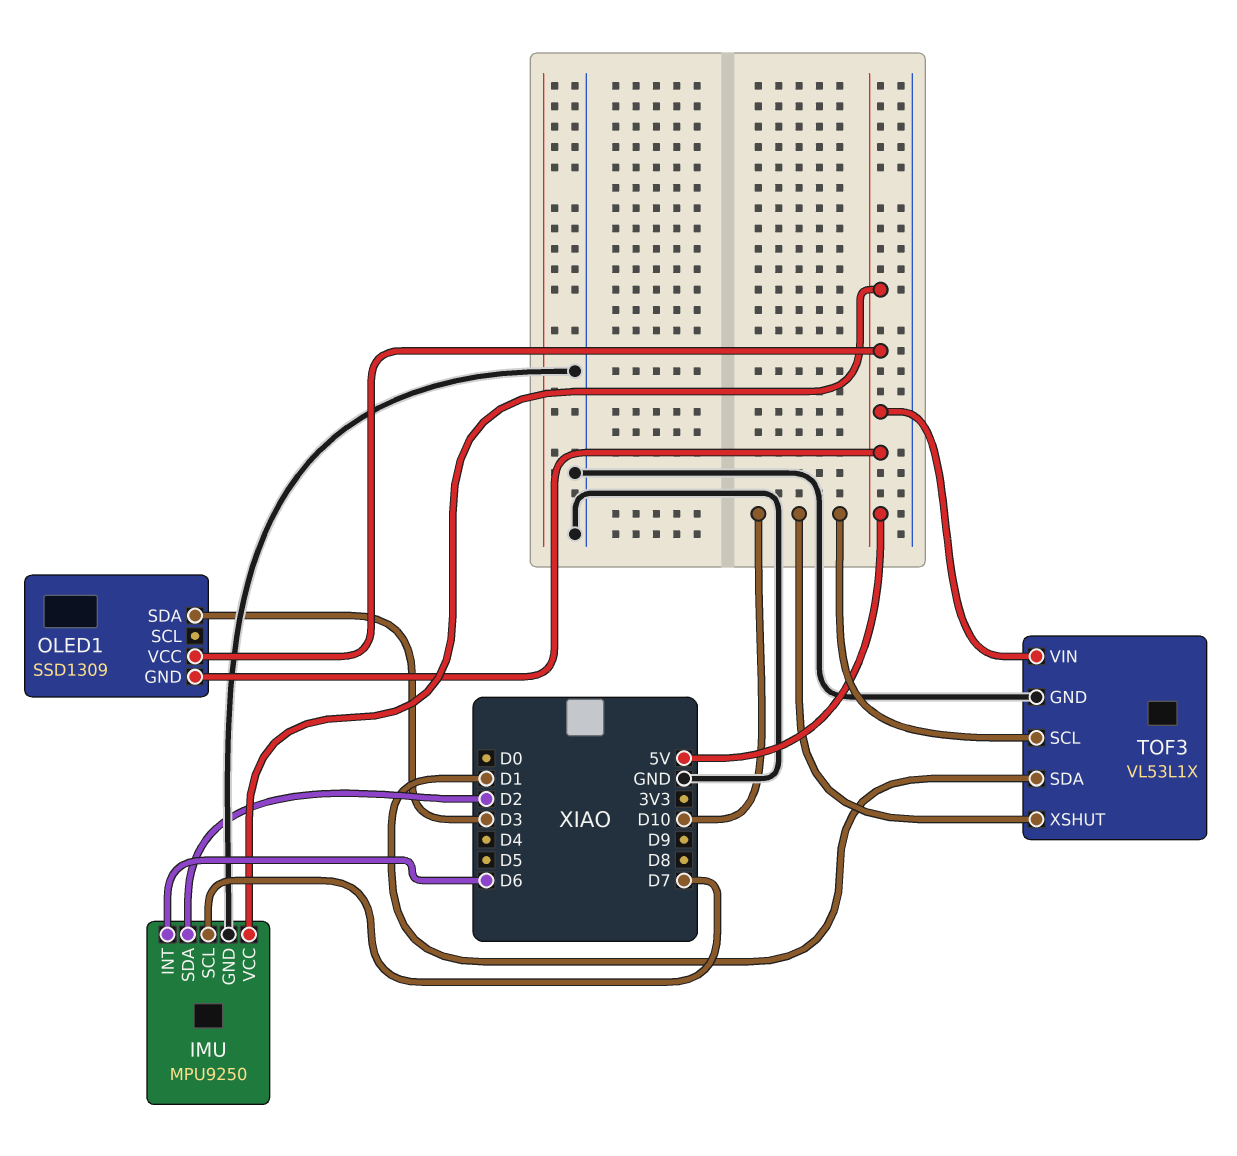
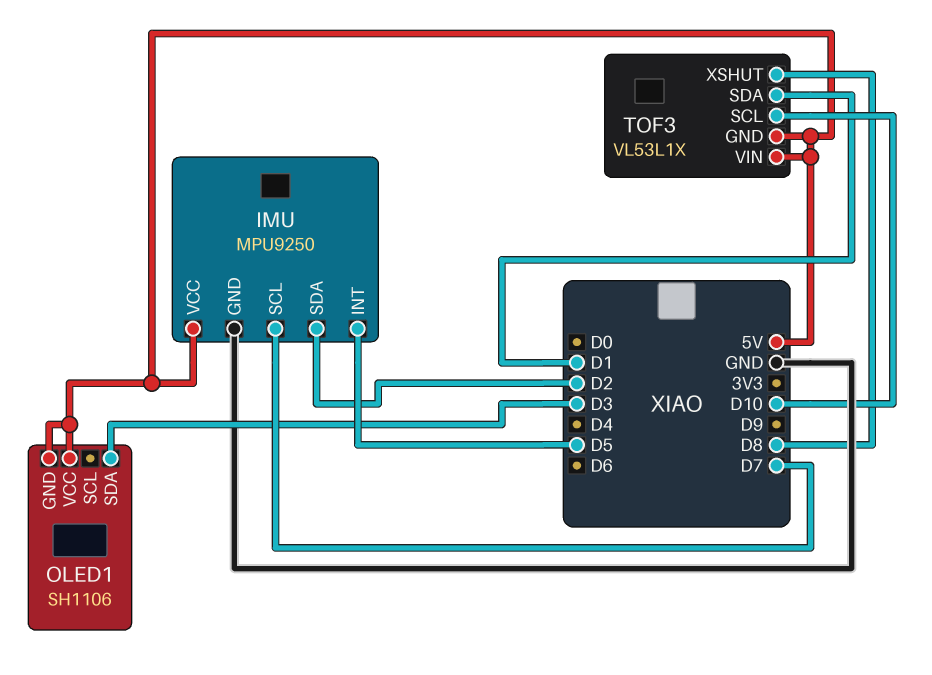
IMU pin INT: D6 -> D5
OLED1: SSD1309 -> SH1106
TOF3 pin GND: GND -> 5V
TOF3 pin XSHUT: D10 -> D8

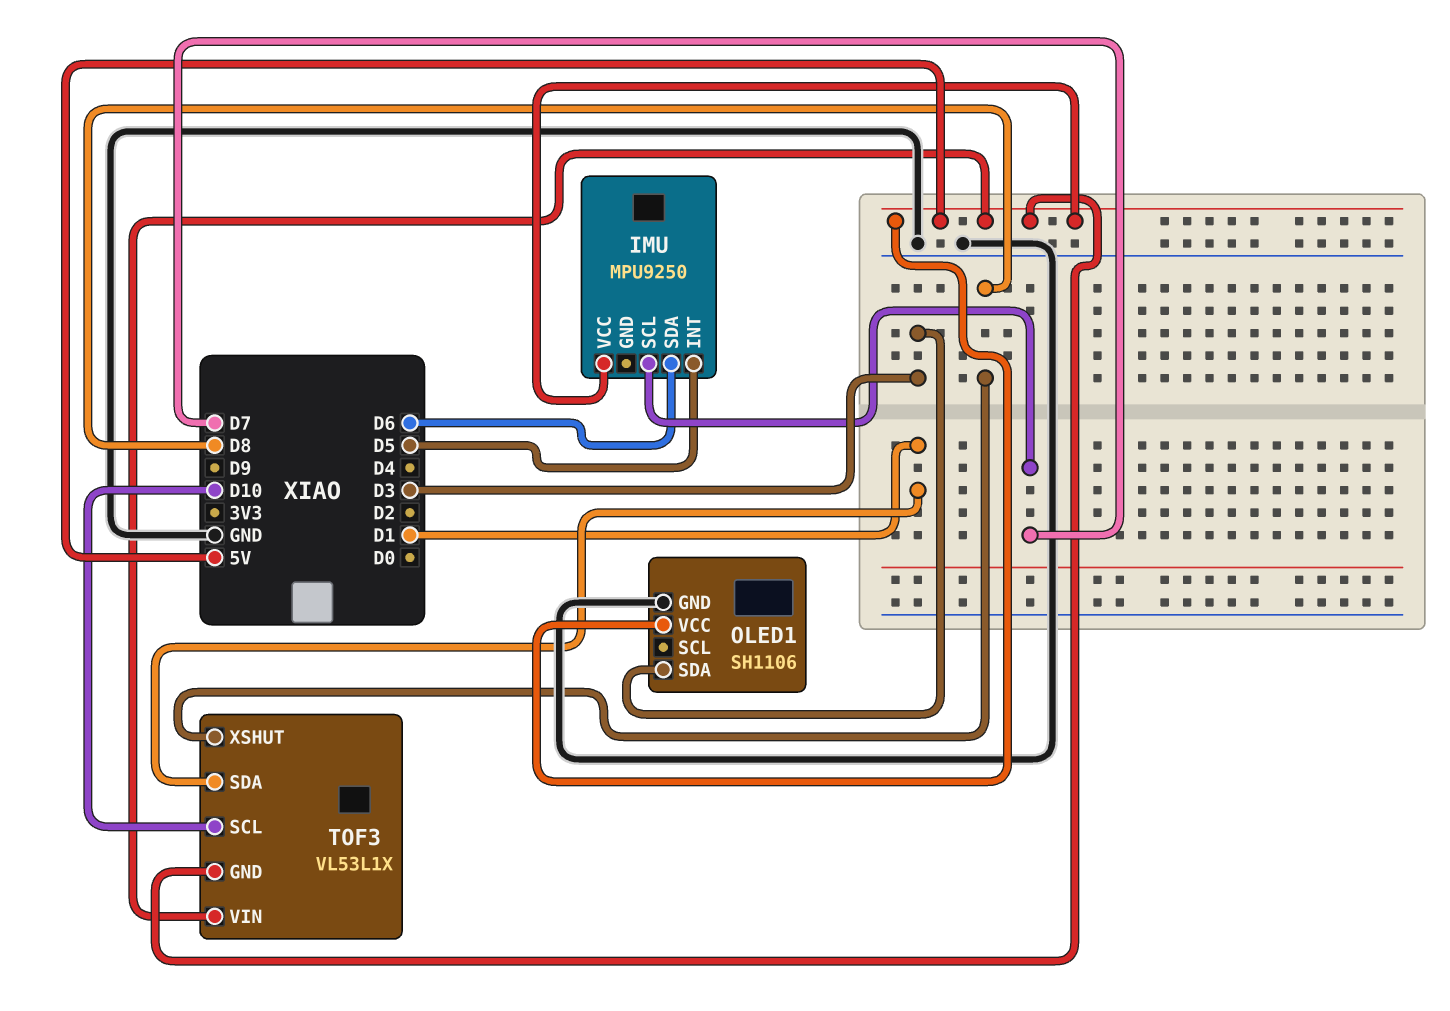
IMU pin GND: GND -> none
IMU pin SDA: D2 -> D6
OLED1 pin GND: 5V -> GND

